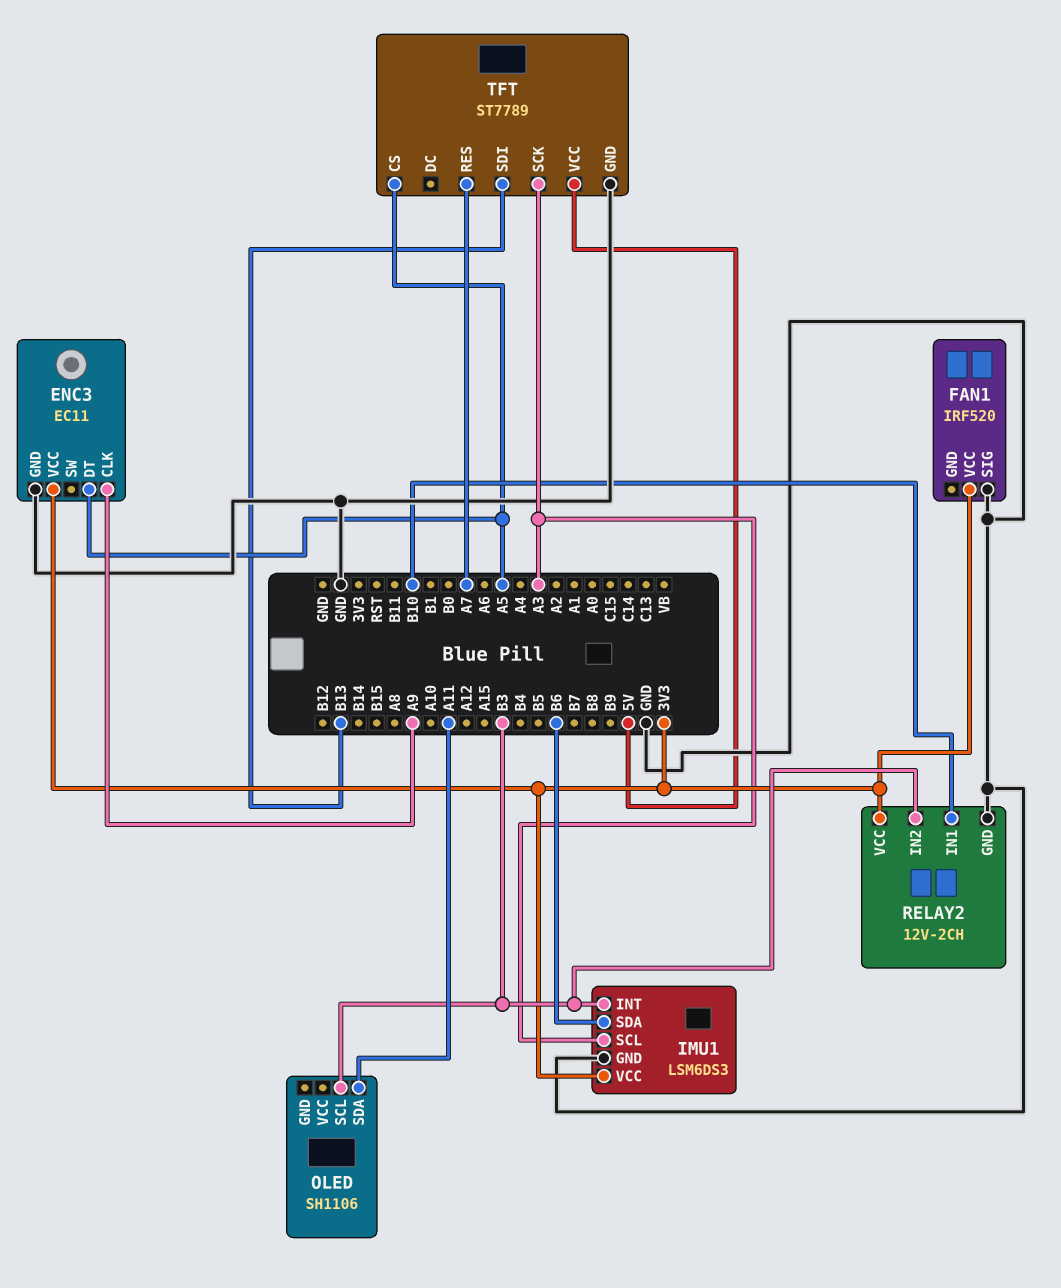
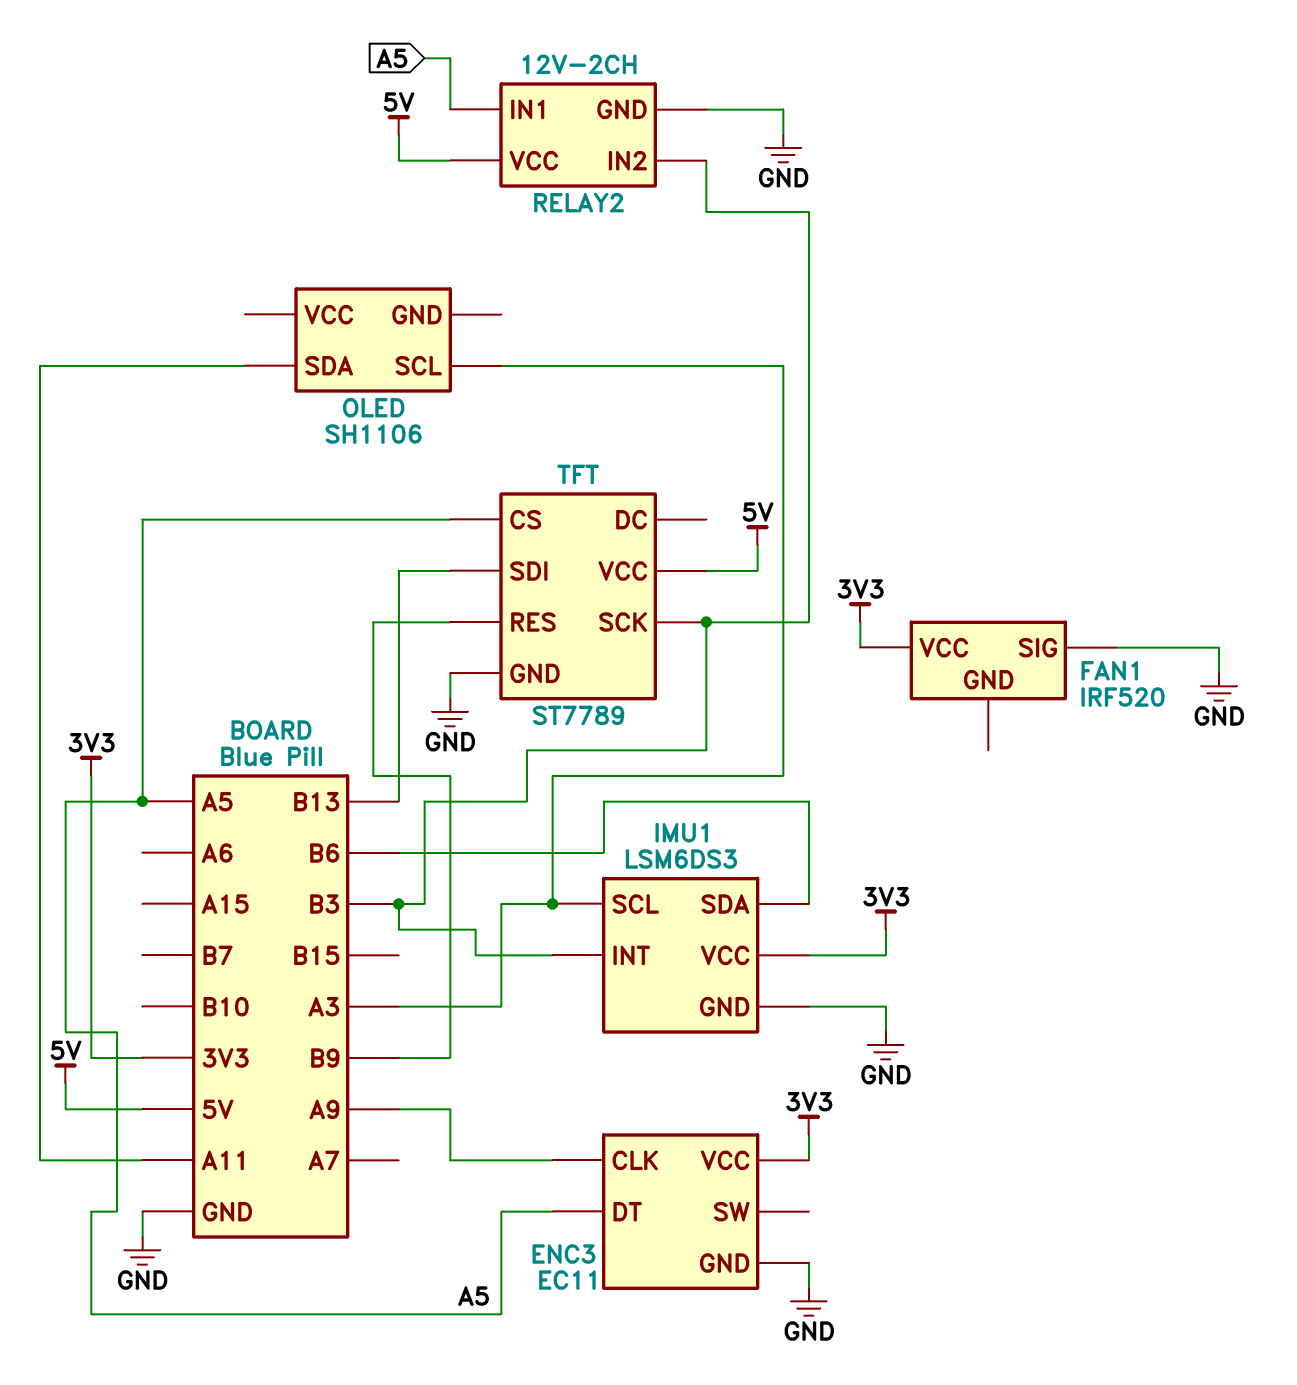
OLED pin SCL: B3 -> A3
RELAY2 pin IN1: B10 -> A5
RELAY2 pin VCC: 3V3 -> 5V
TFT pin RES: A7 -> B9
TFT pin SCK: A3 -> B3

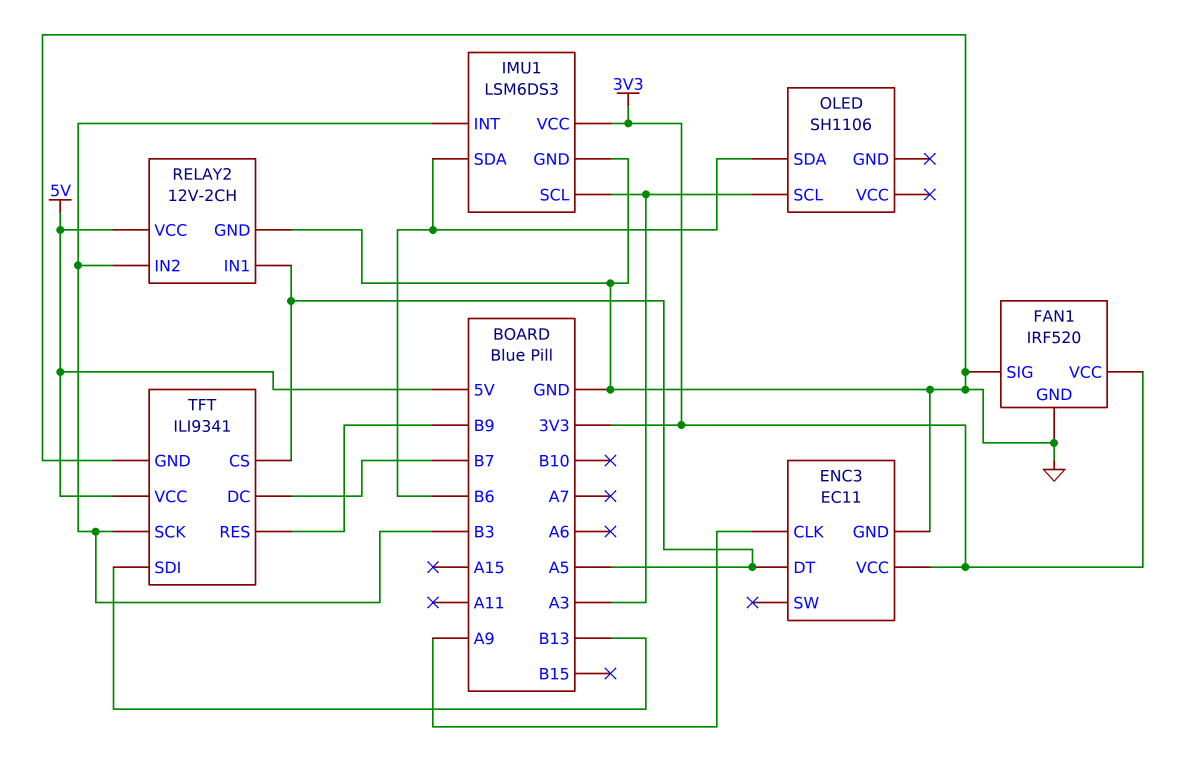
FAN1 pin GND: none -> GND
OLED pin SDA: A11 -> B6
TFT: ST7789 -> ILI9341
TFT pin DC: none -> B7

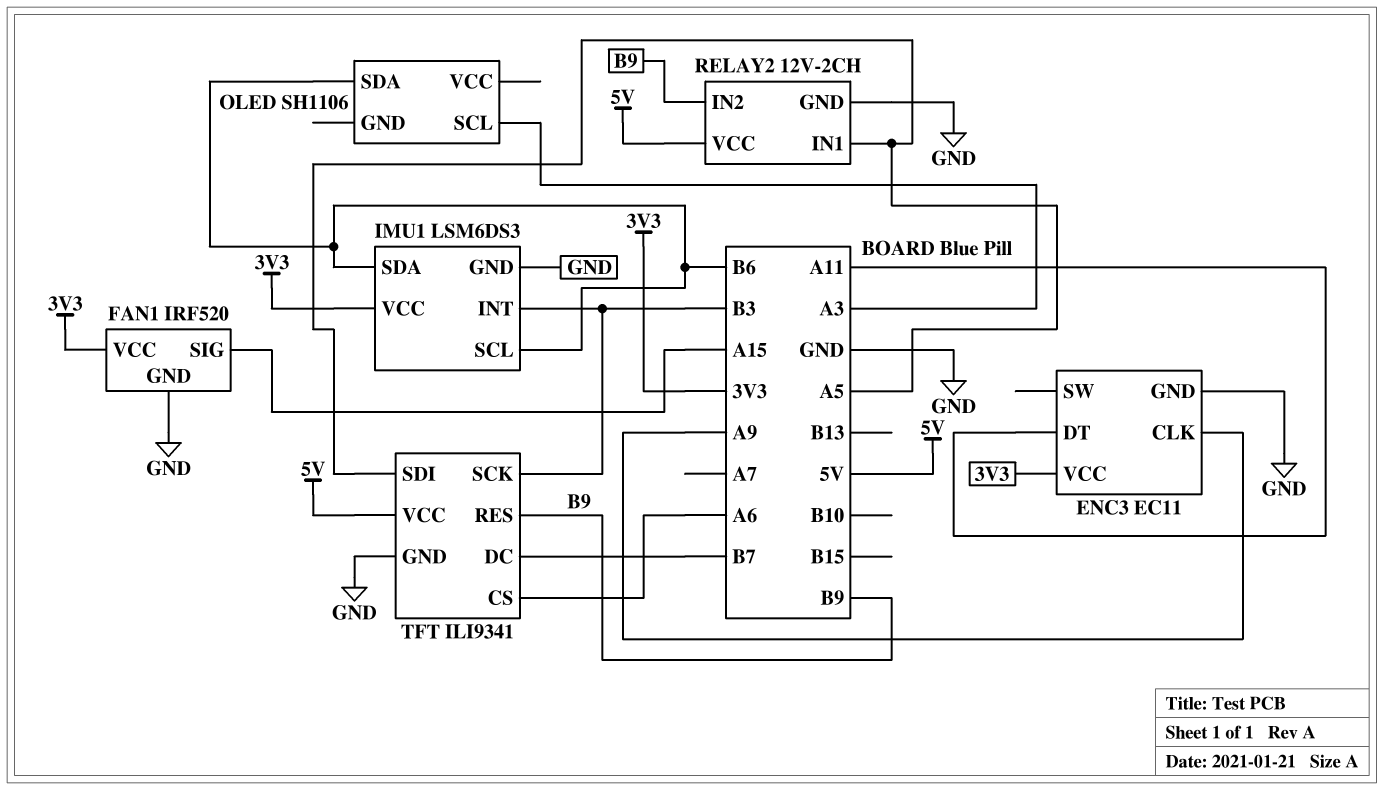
ENC3 pin DT: A5 -> A11
FAN1 pin SIG: GND -> A15
IMU1 pin SCL: A3 -> B6
RELAY2 pin IN2: B3 -> B9
TFT pin CS: A5 -> A6
TFT pin SDI: B13 -> A5

